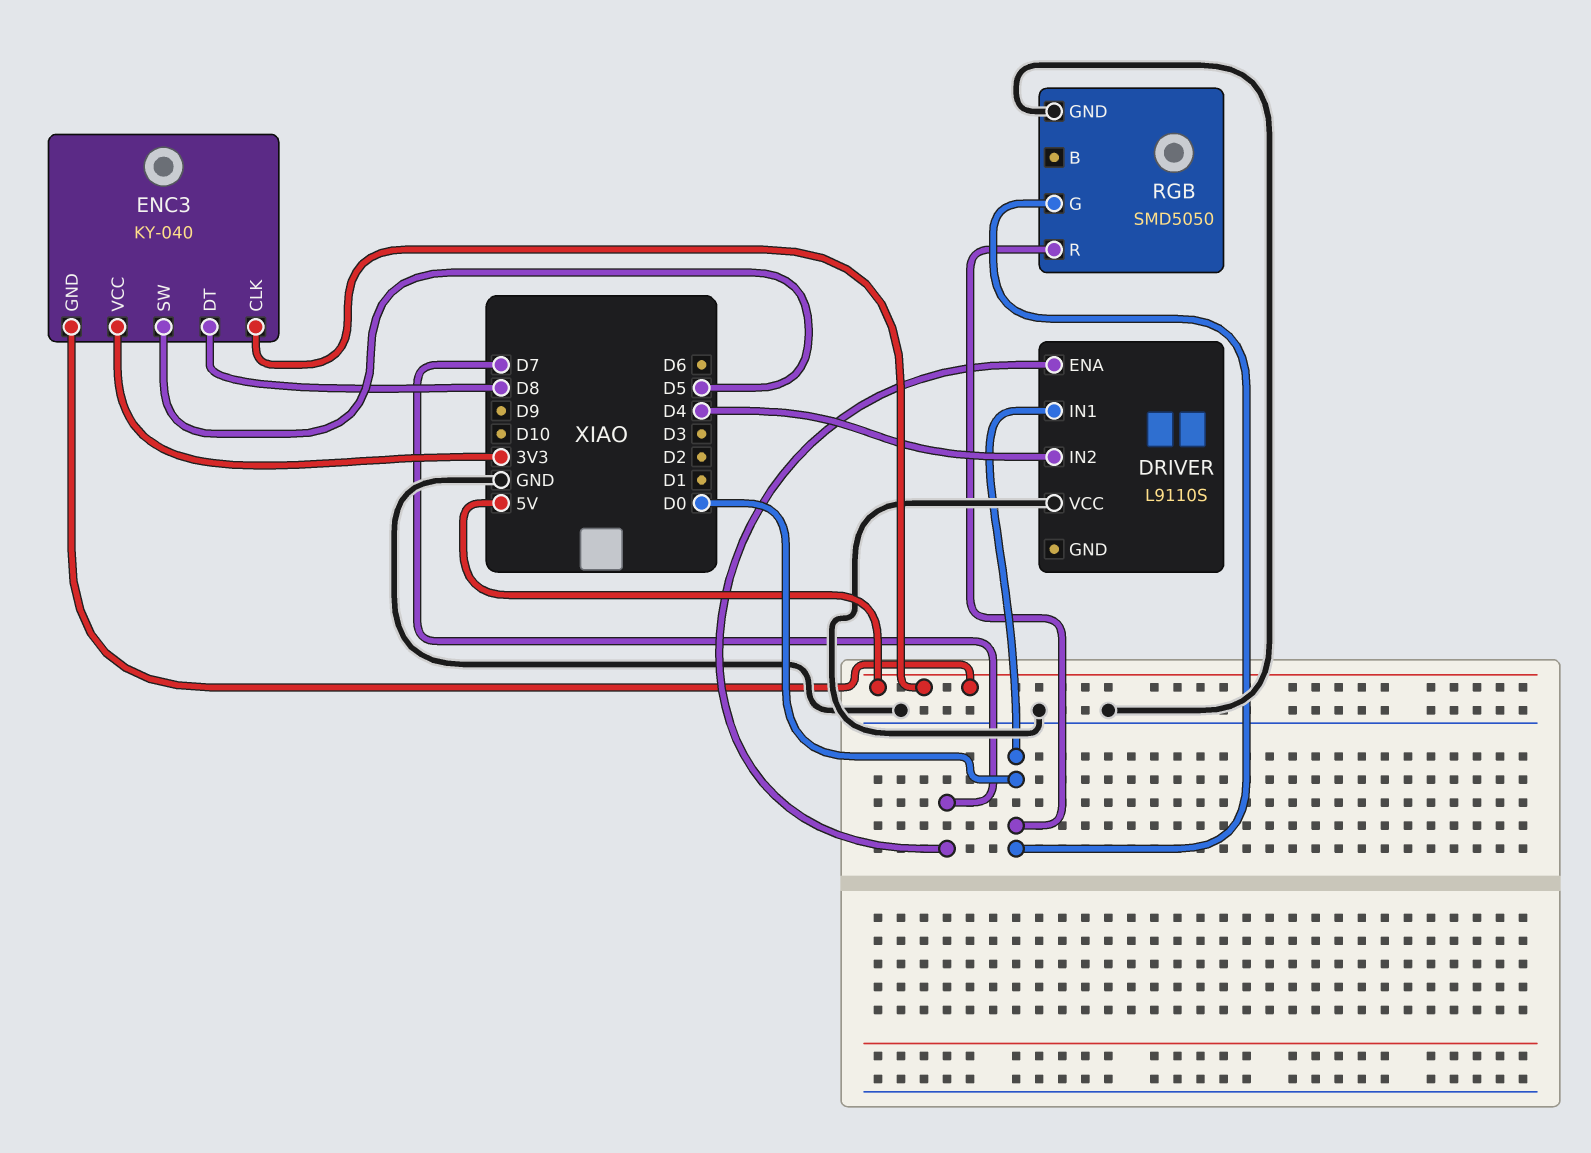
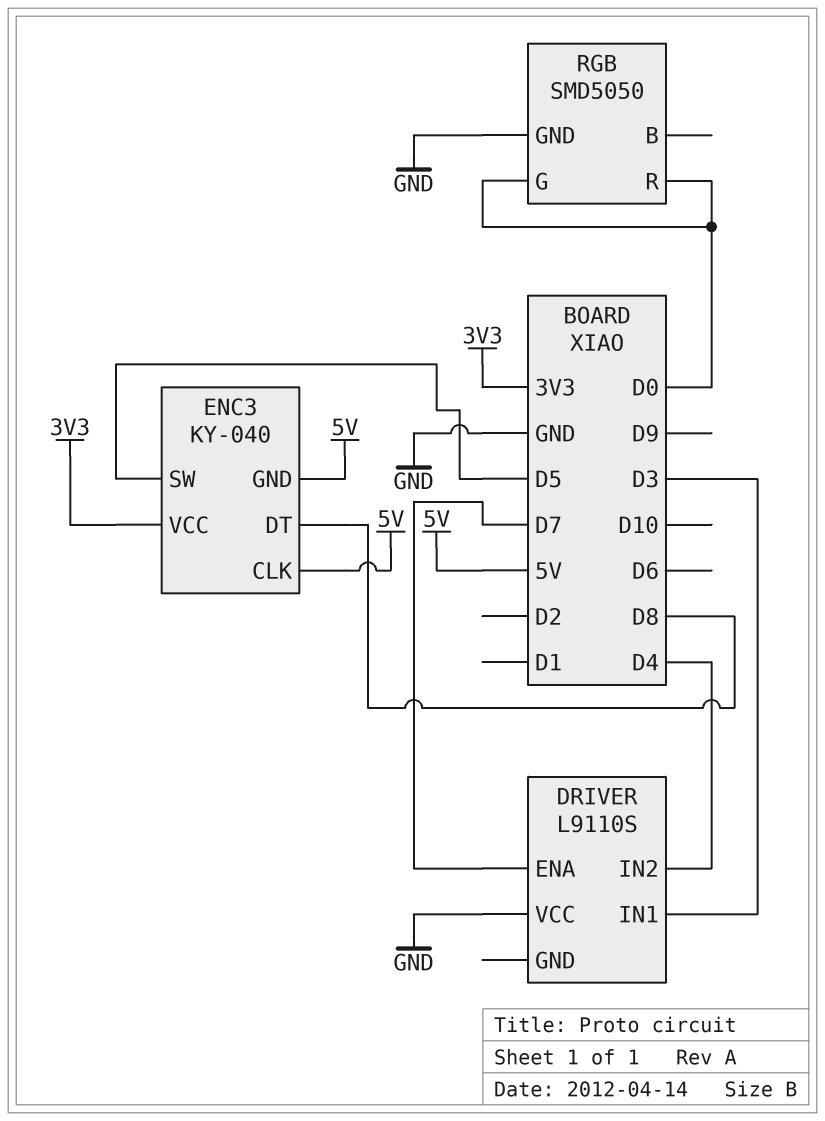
DRIVER pin IN1: D0 -> D3

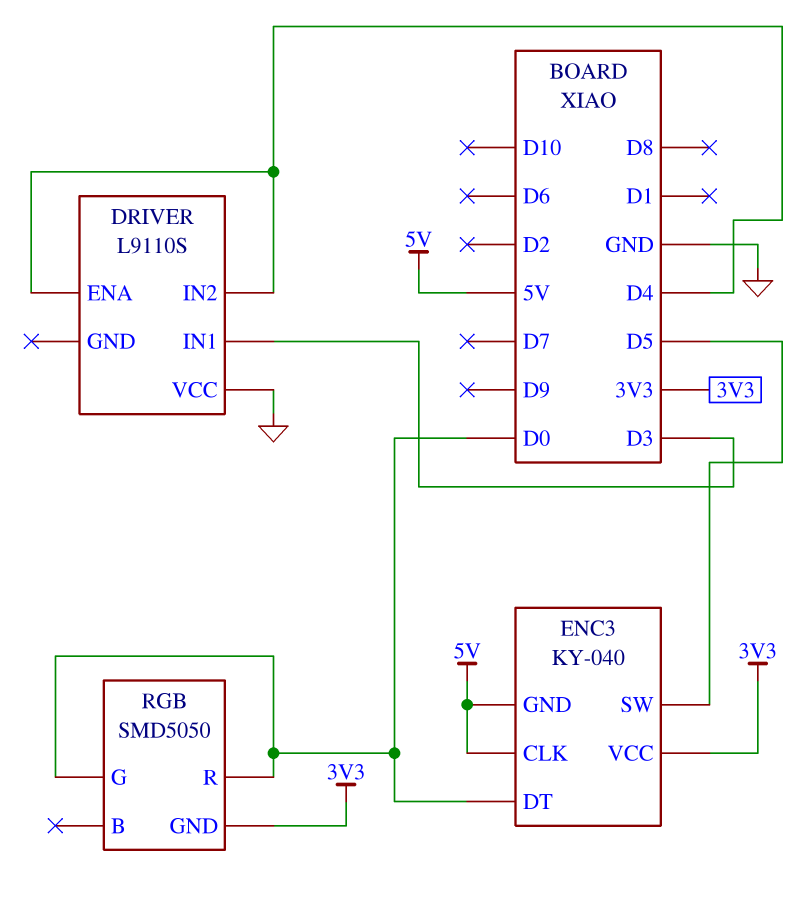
DRIVER pin ENA: D7 -> D4
ENC3 pin DT: D8 -> D0
RGB pin GND: GND -> 3V3

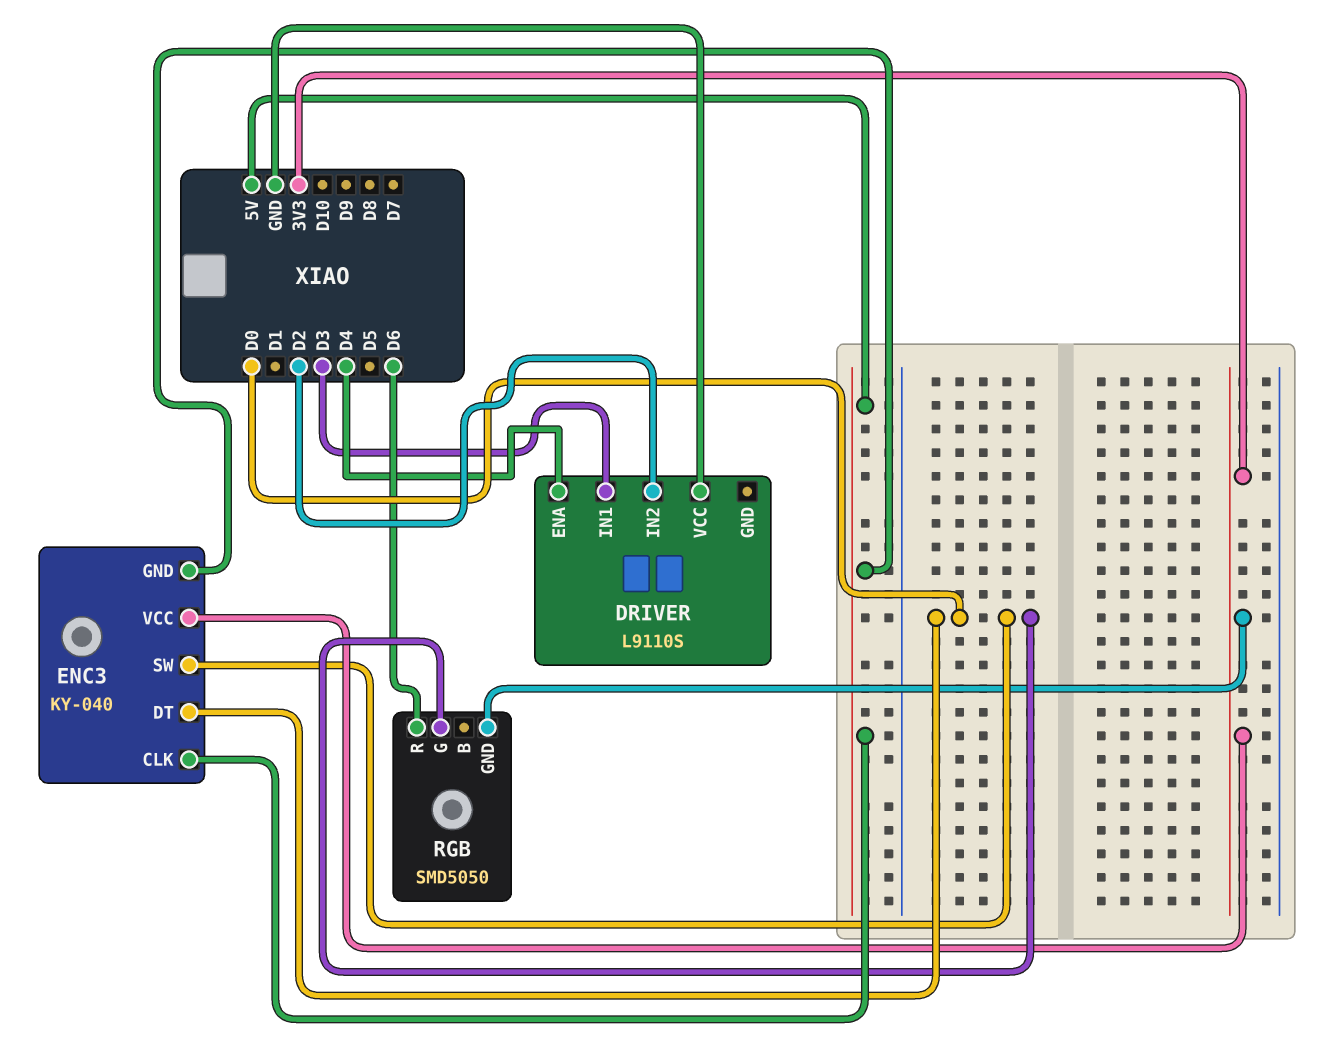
DRIVER pin IN2: D4 -> D2
ENC3 pin SW: D5 -> D0
RGB pin R: D0 -> D6

